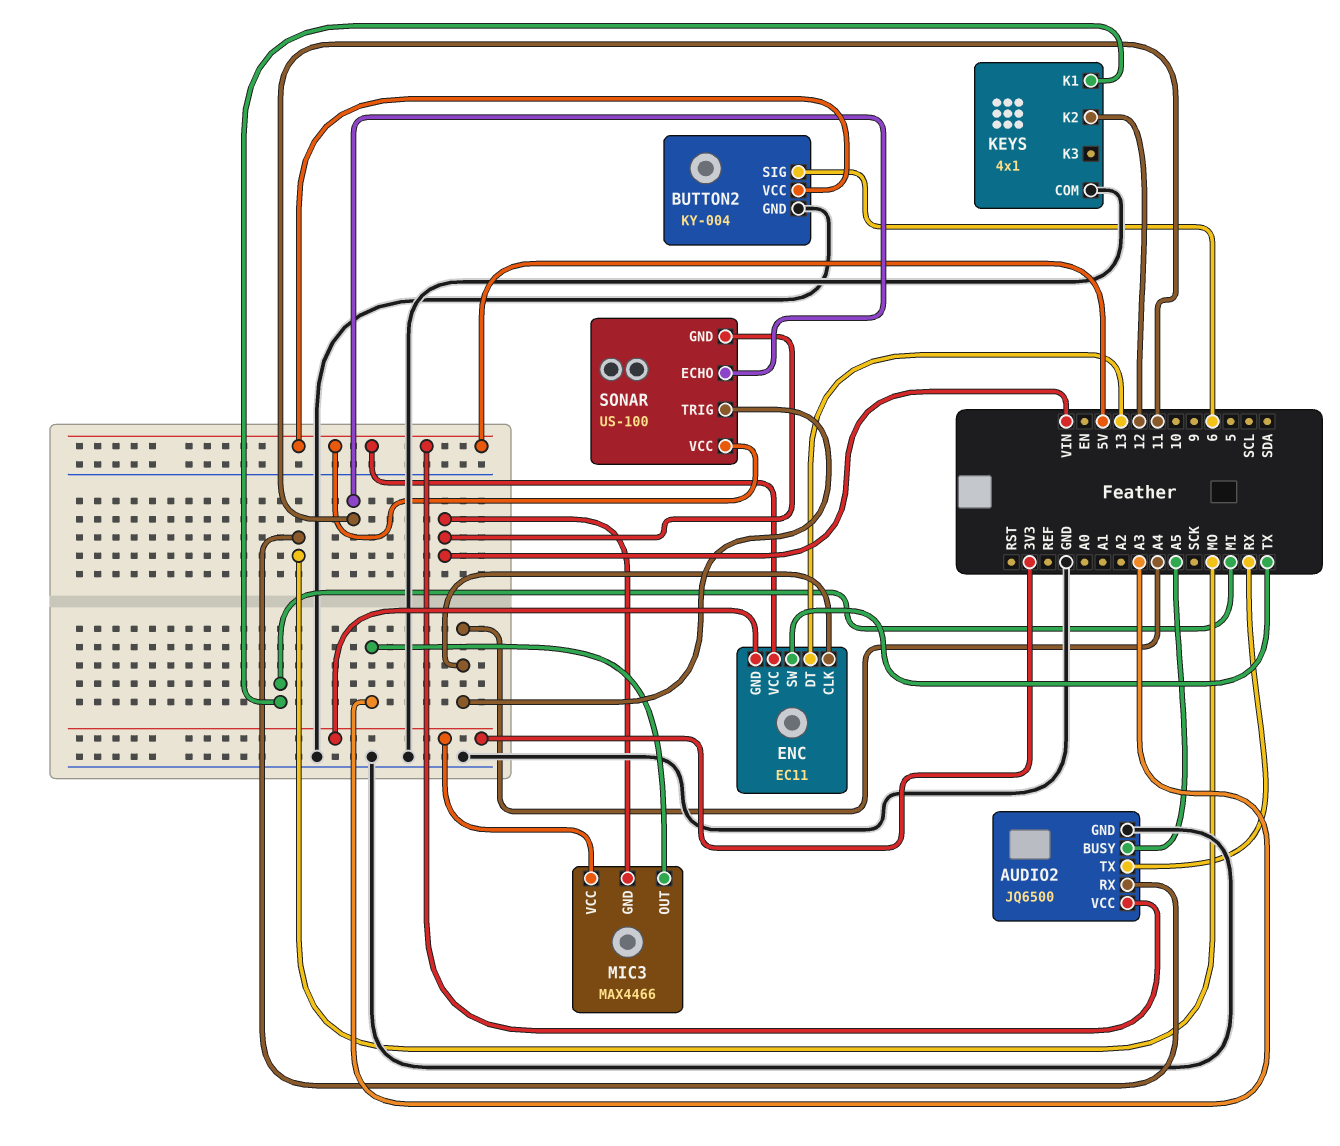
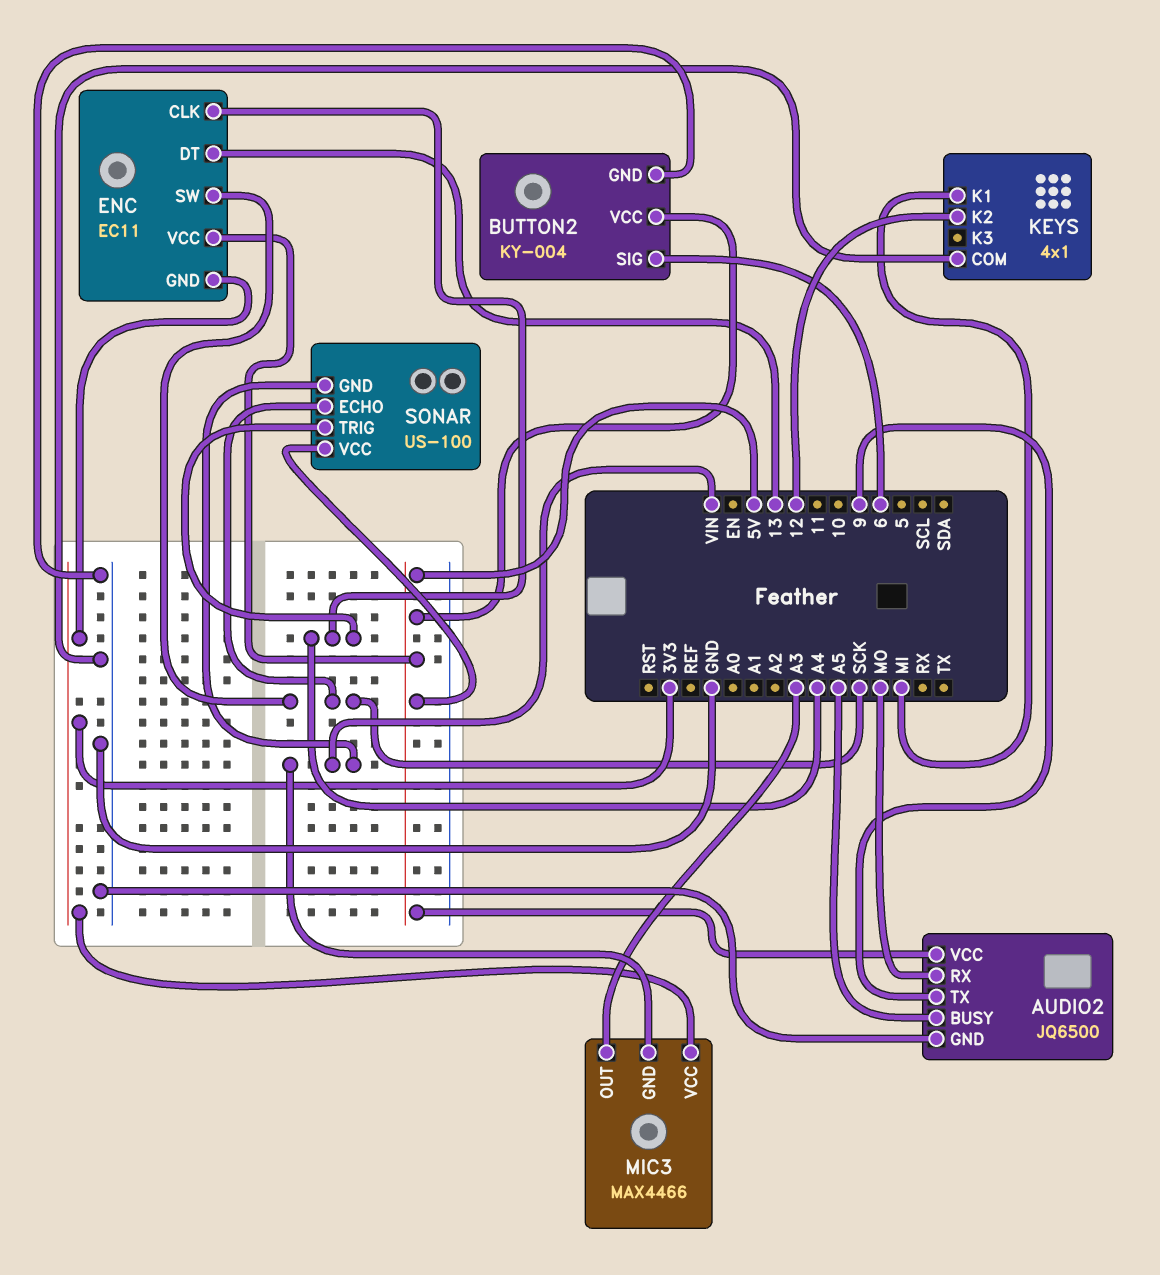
AUDIO2 pin TX: RX -> 9
ENC pin SW: TX -> SCK
SONAR pin ECHO: 11 -> SCK

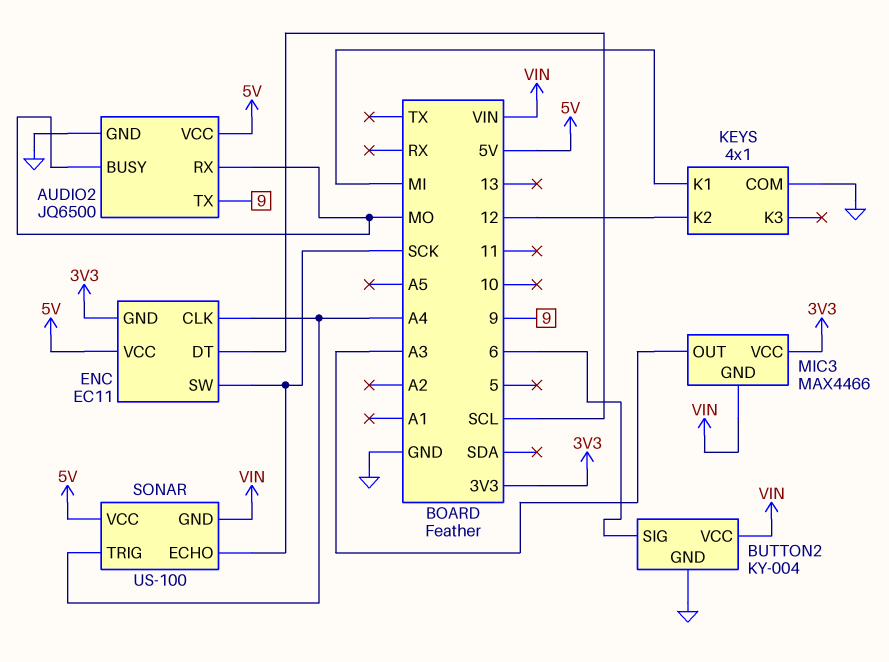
AUDIO2 pin BUSY: A5 -> MO
BUTTON2 pin VCC: 5V -> VIN
ENC pin DT: 13 -> SCL

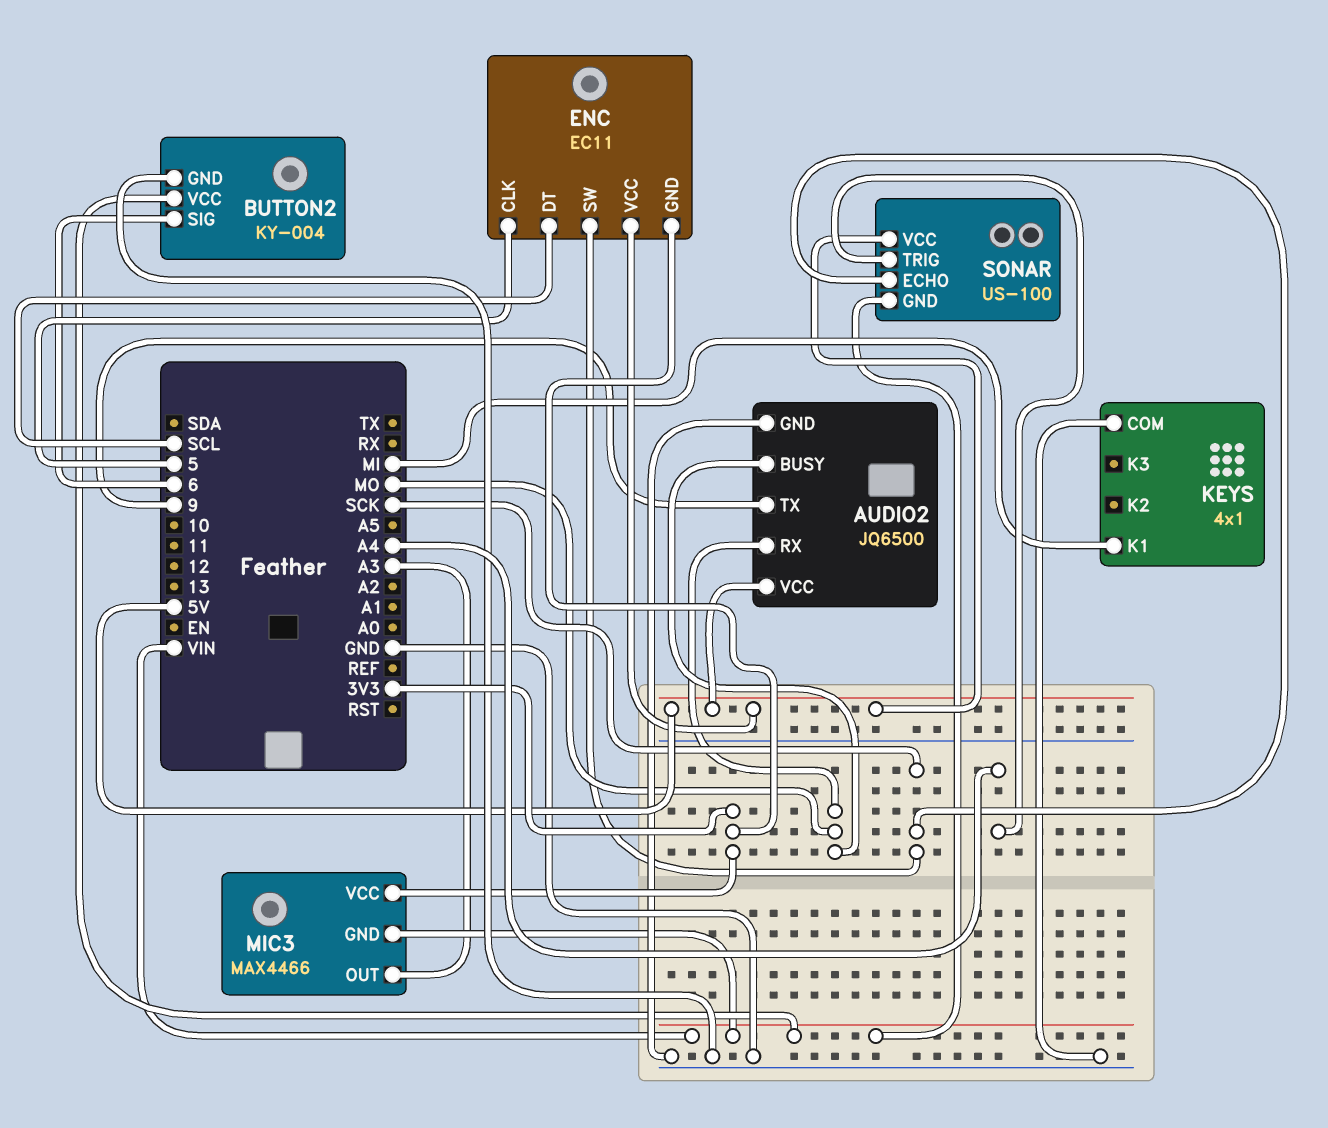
ENC pin CLK: A4 -> 5
KEYS pin K2: 12 -> none

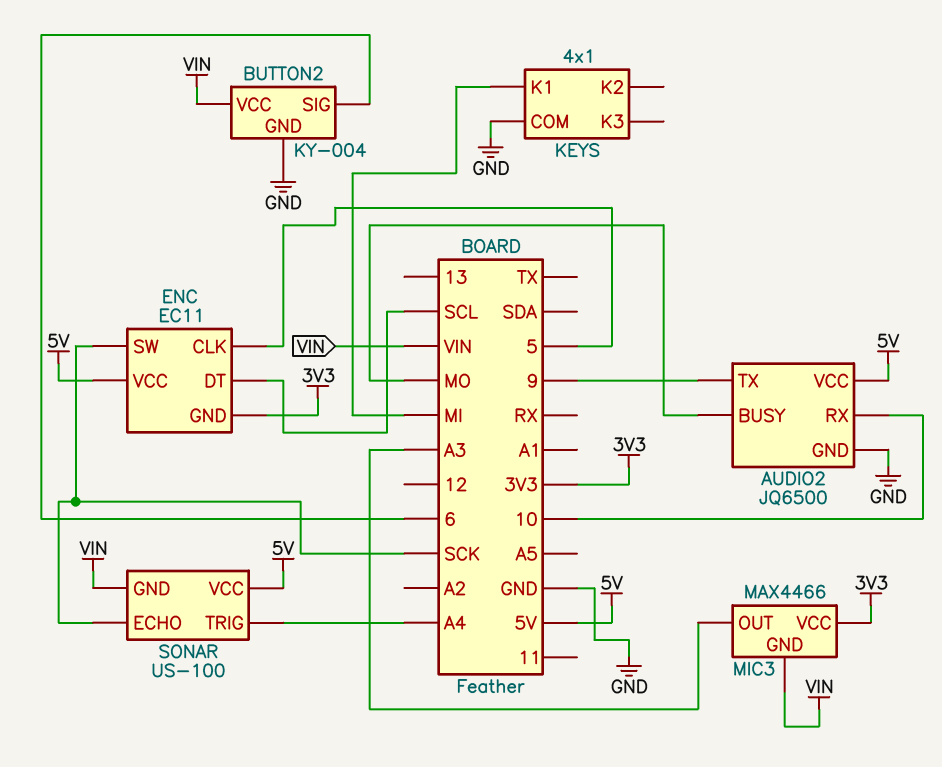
AUDIO2 pin RX: MO -> 10

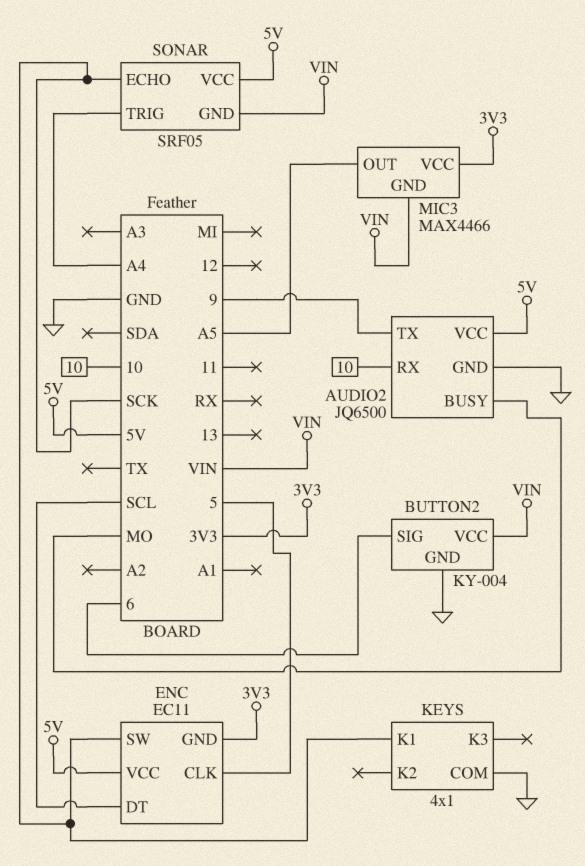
KEYS pin K1: MI -> SCK
MIC3 pin OUT: A3 -> A5
SONAR: US-100 -> SRF05

